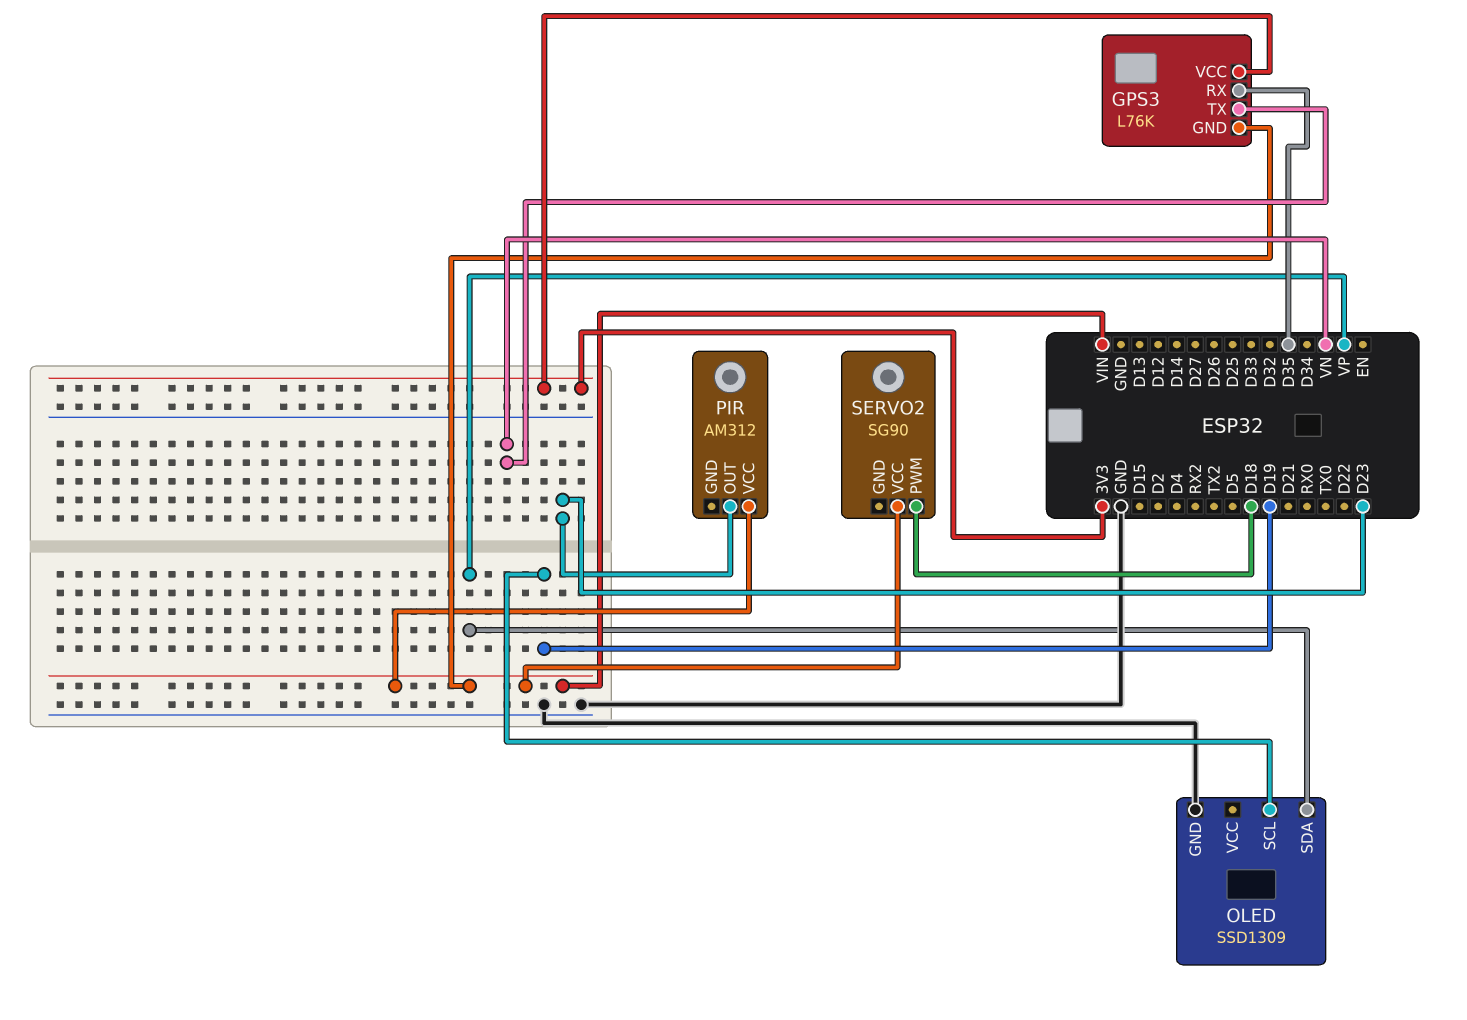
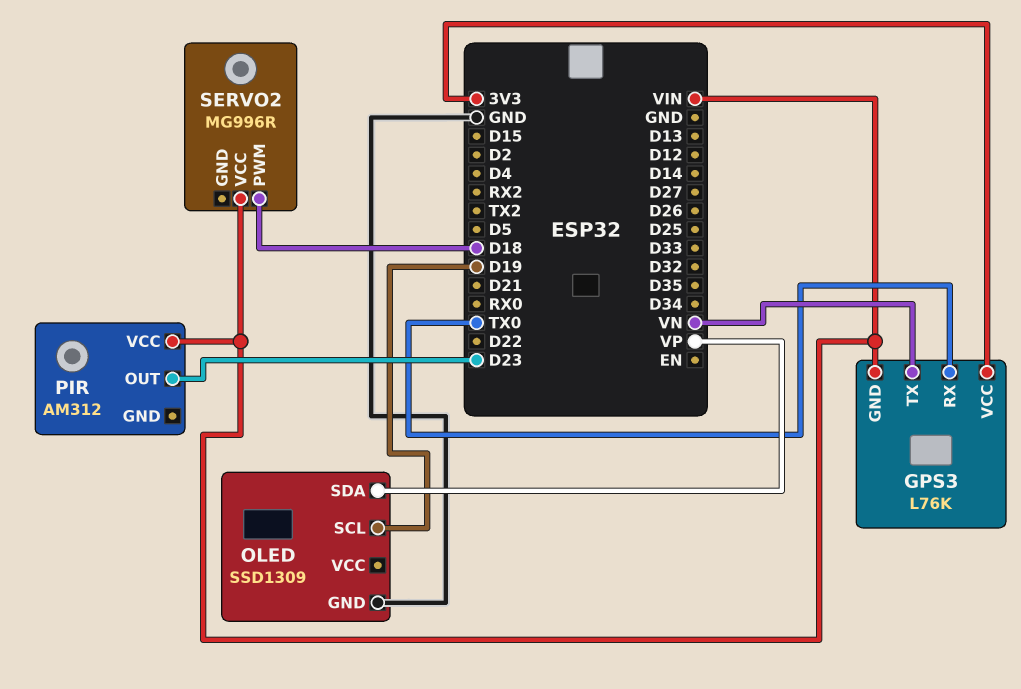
GPS3 pin RX: D35 -> TX0
SERVO2: SG90 -> MG996R

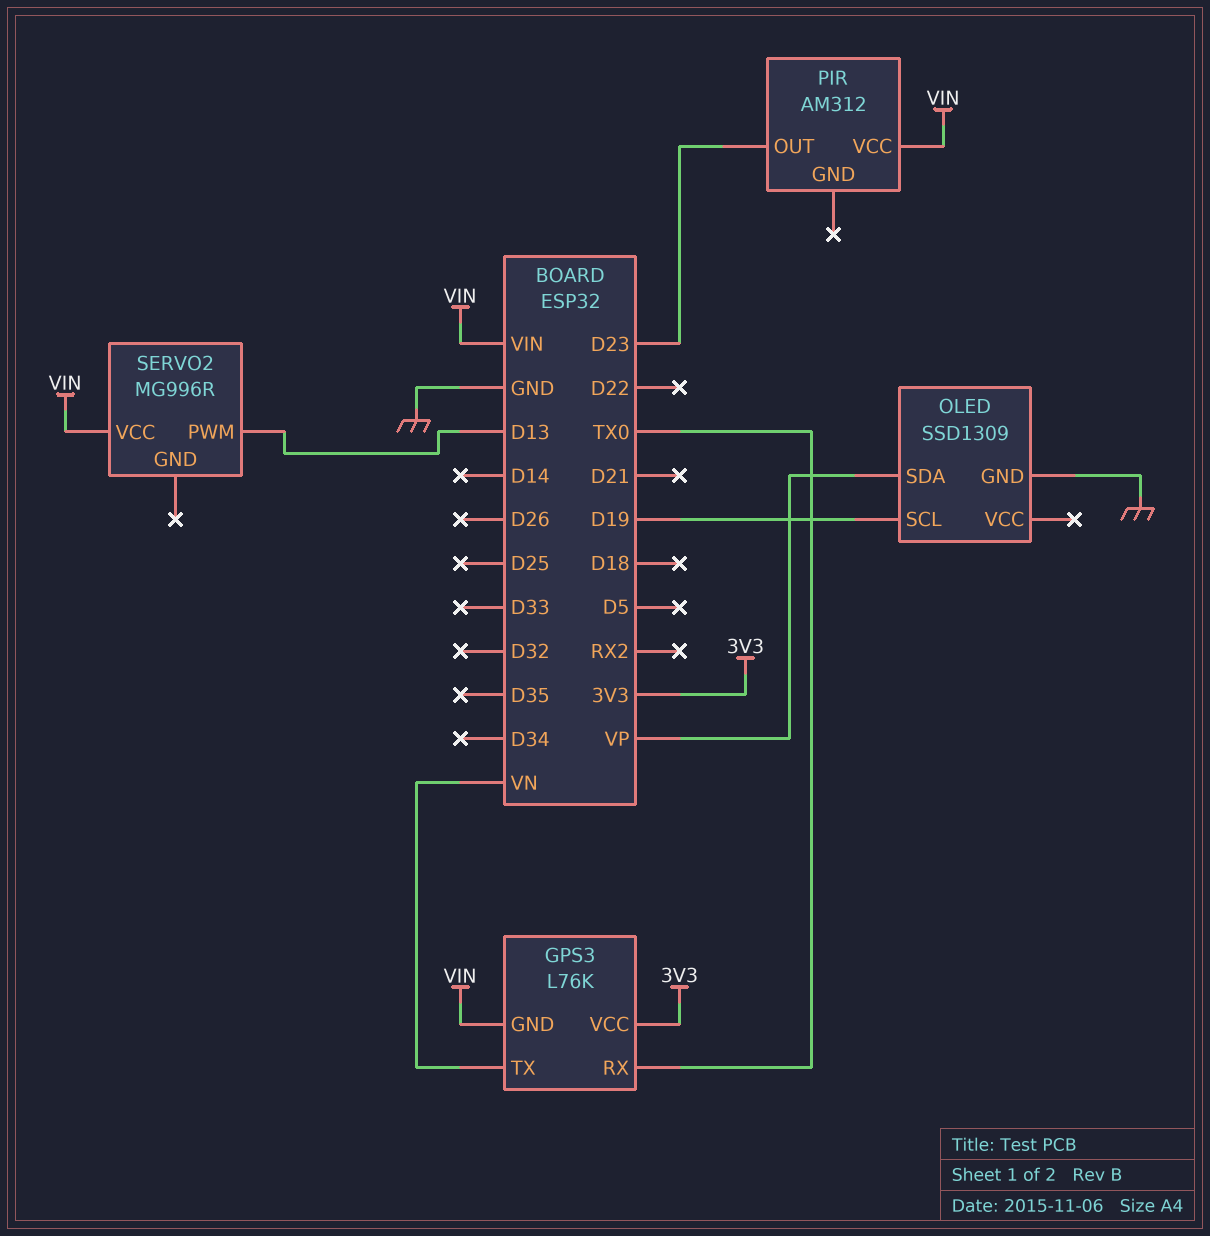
SERVO2 pin PWM: D18 -> D13

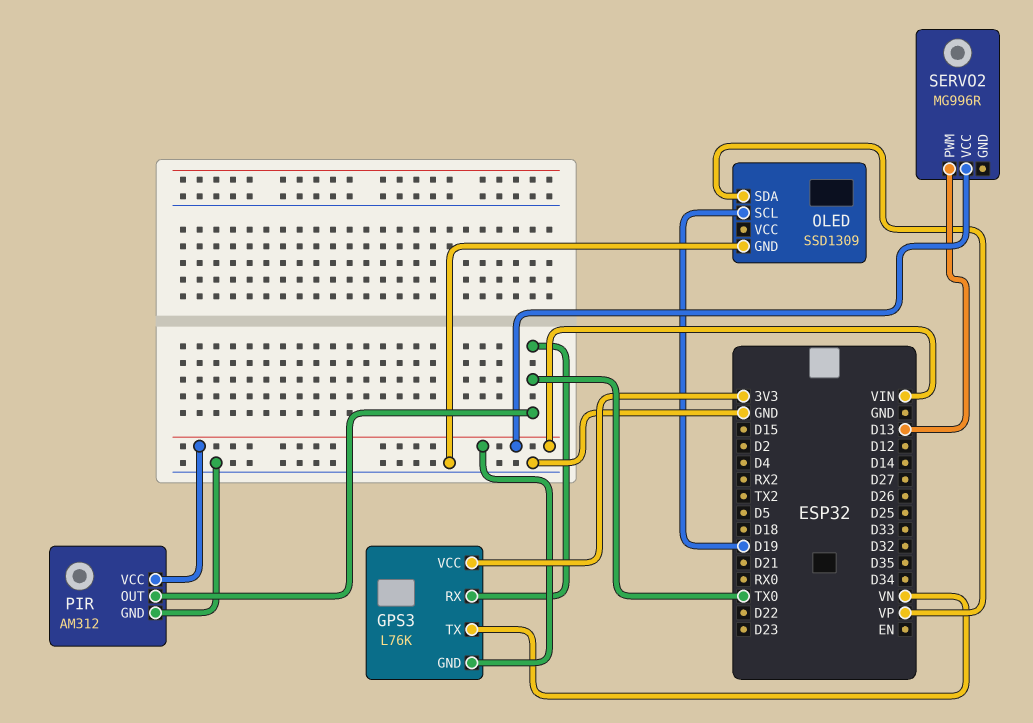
PIR pin GND: none -> GND
PIR pin OUT: D23 -> TX0

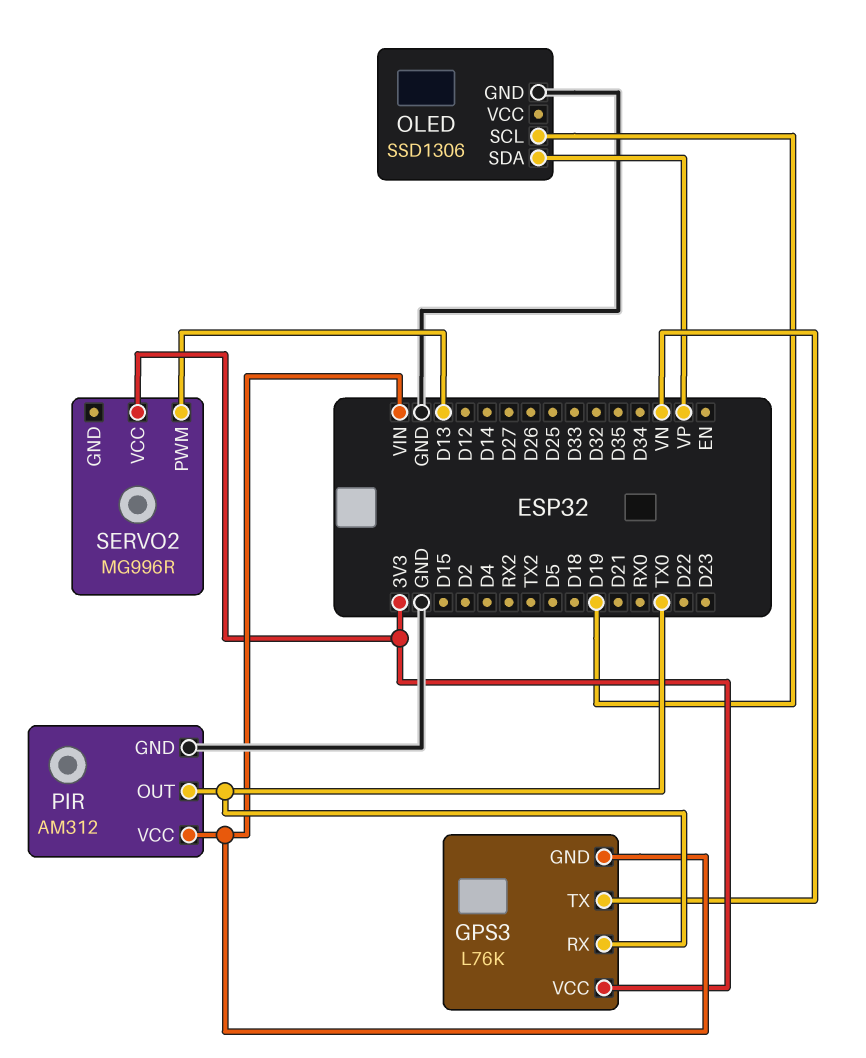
OLED: SSD1309 -> SSD1306
SERVO2 pin VCC: VIN -> 3V3

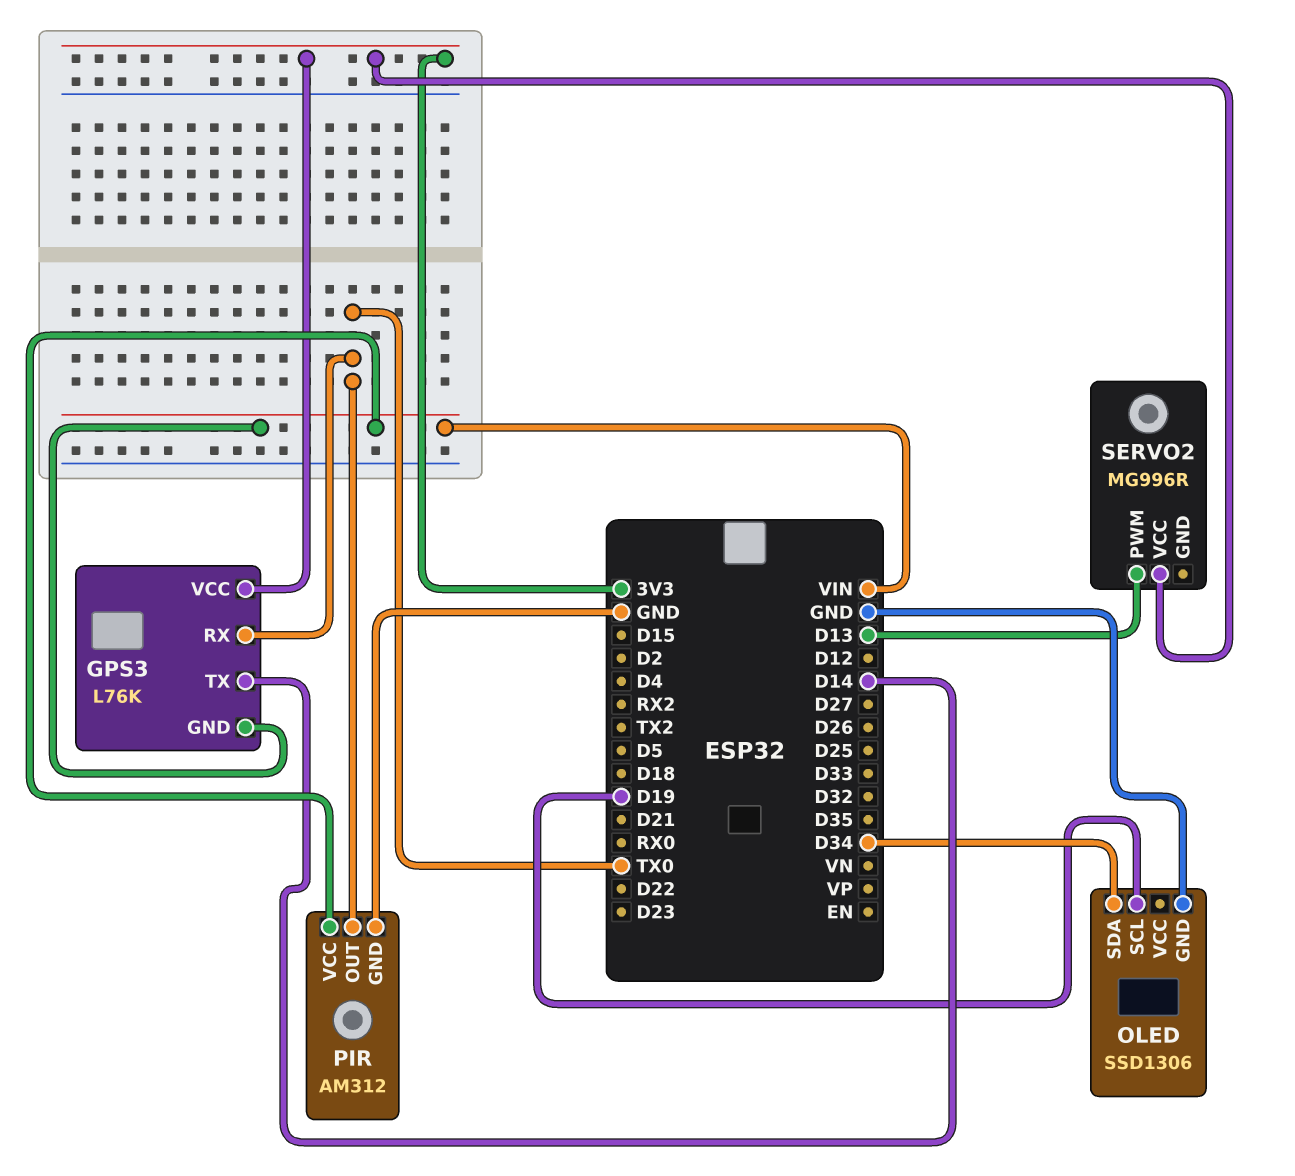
GPS3 pin TX: VN -> D14
OLED pin SDA: VP -> D34

